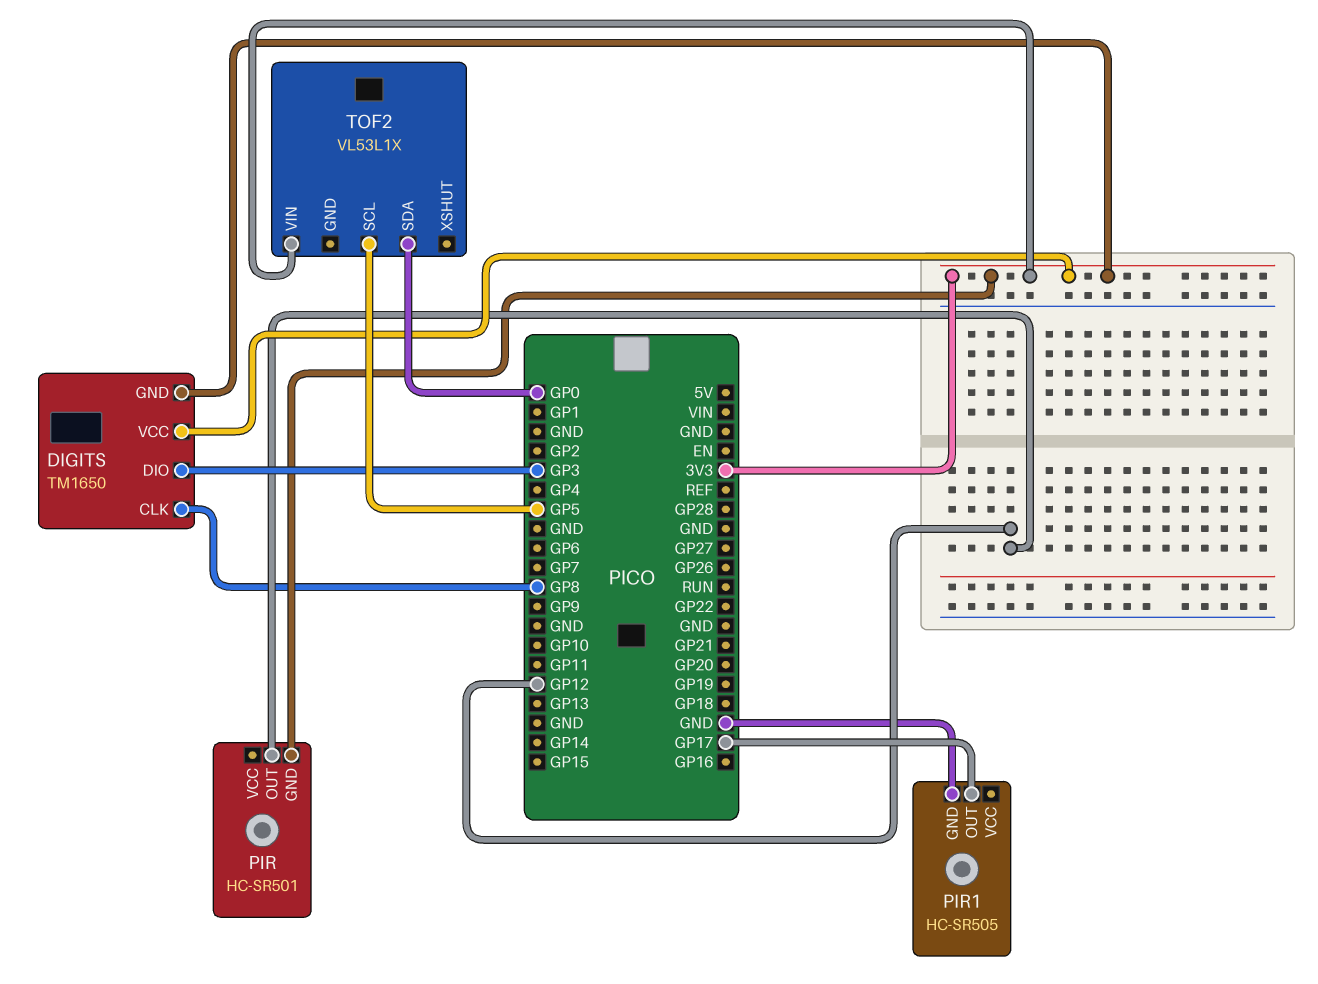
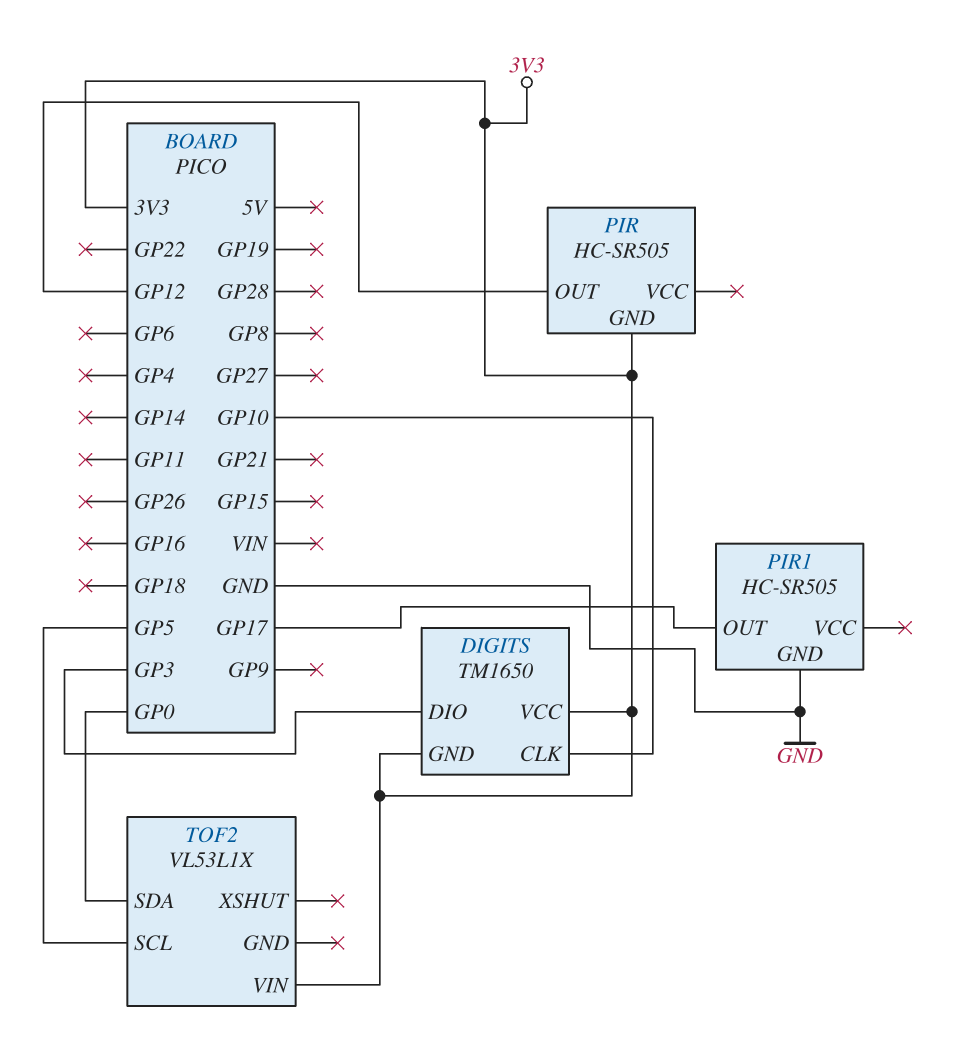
DIGITS pin CLK: GP8 -> GP10
PIR: HC-SR501 -> HC-SR505

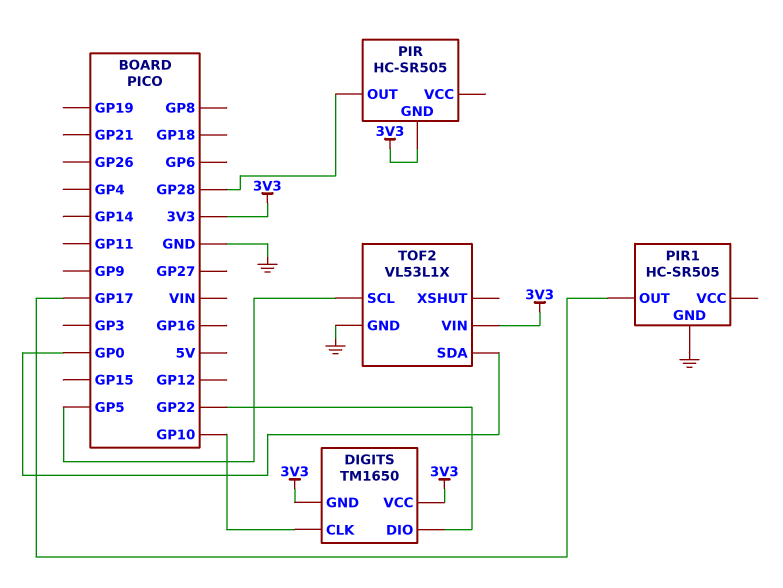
DIGITS pin DIO: GP3 -> GP22
PIR pin OUT: GP12 -> GP28
TOF2 pin GND: none -> GND

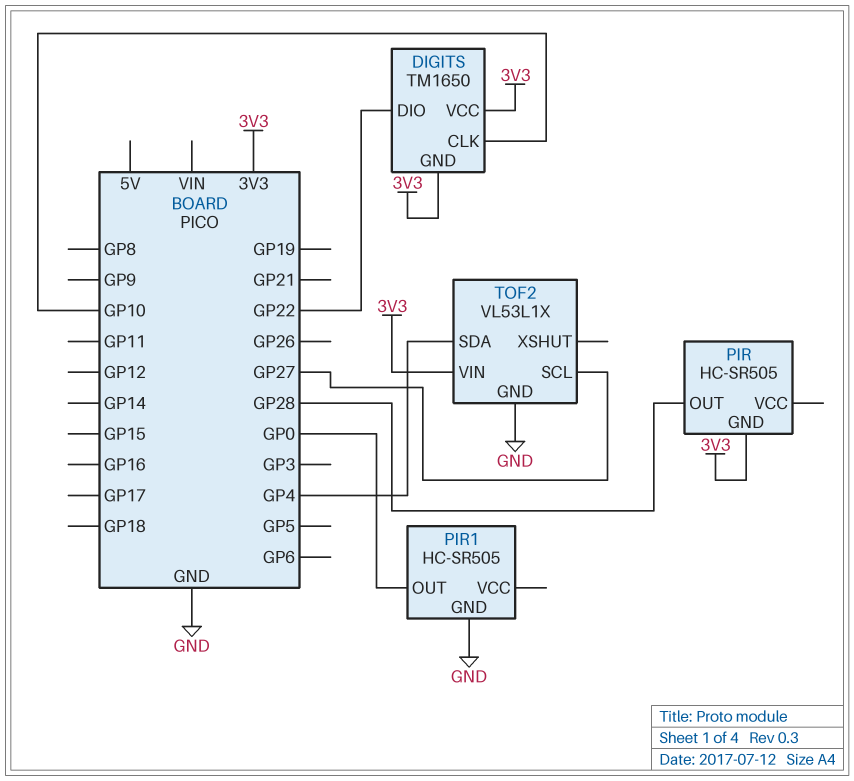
PIR1 pin OUT: GP17 -> GP0
TOF2 pin SCL: GP5 -> GP27
TOF2 pin SDA: GP0 -> GP4

